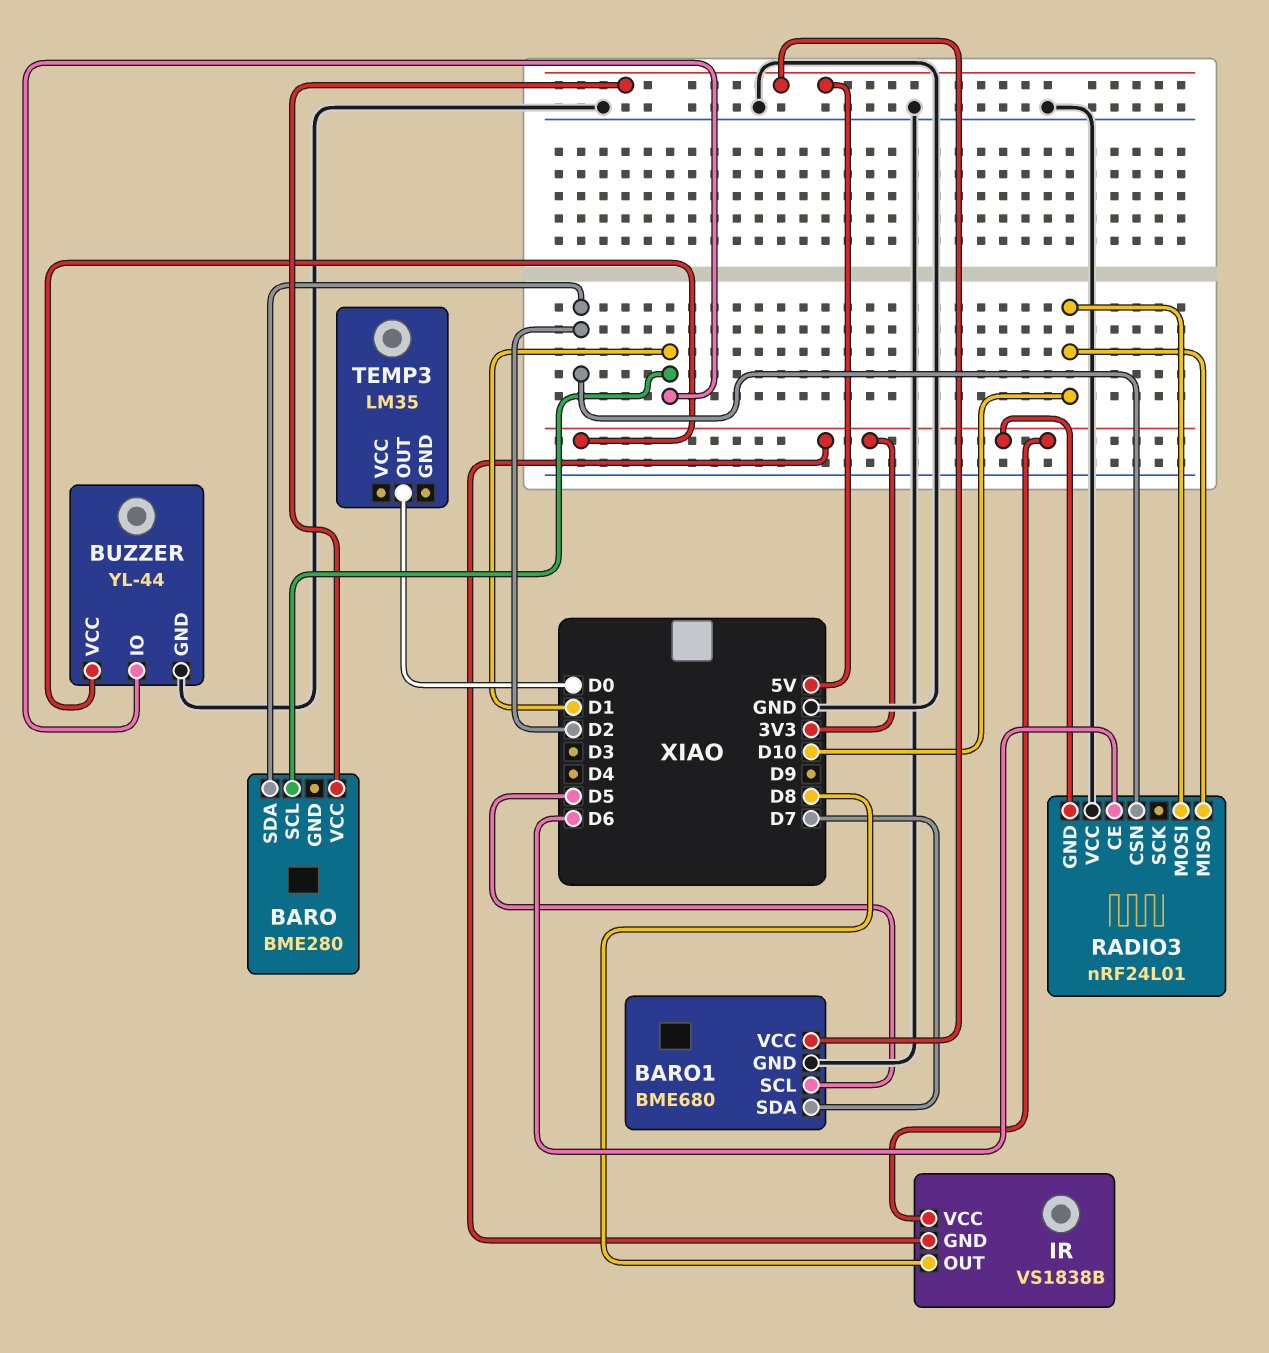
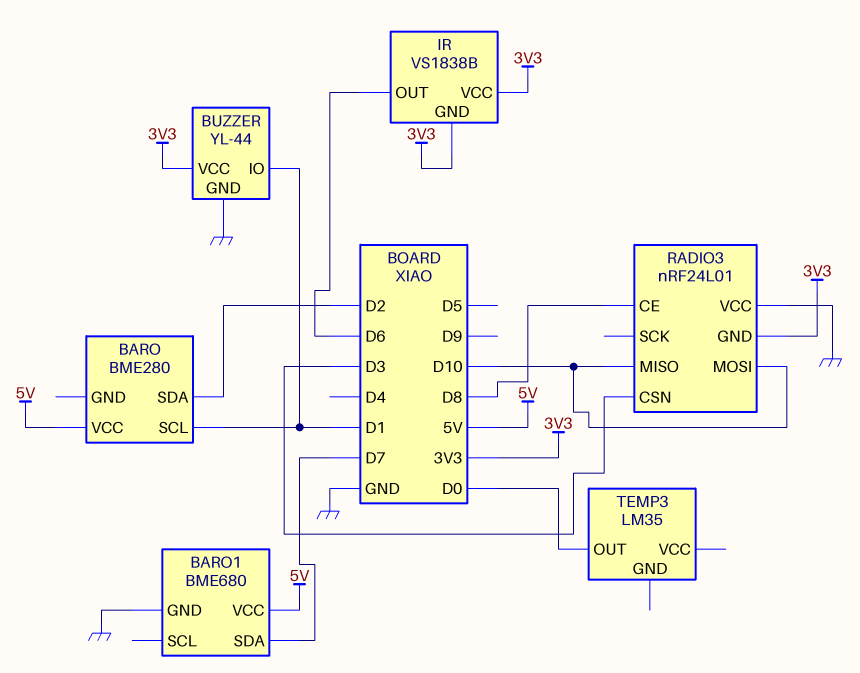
BARO1 pin SCL: D5 -> none
IR pin OUT: D8 -> D6
RADIO3 pin CE: D6 -> D8
RADIO3 pin CSN: D2 -> D3

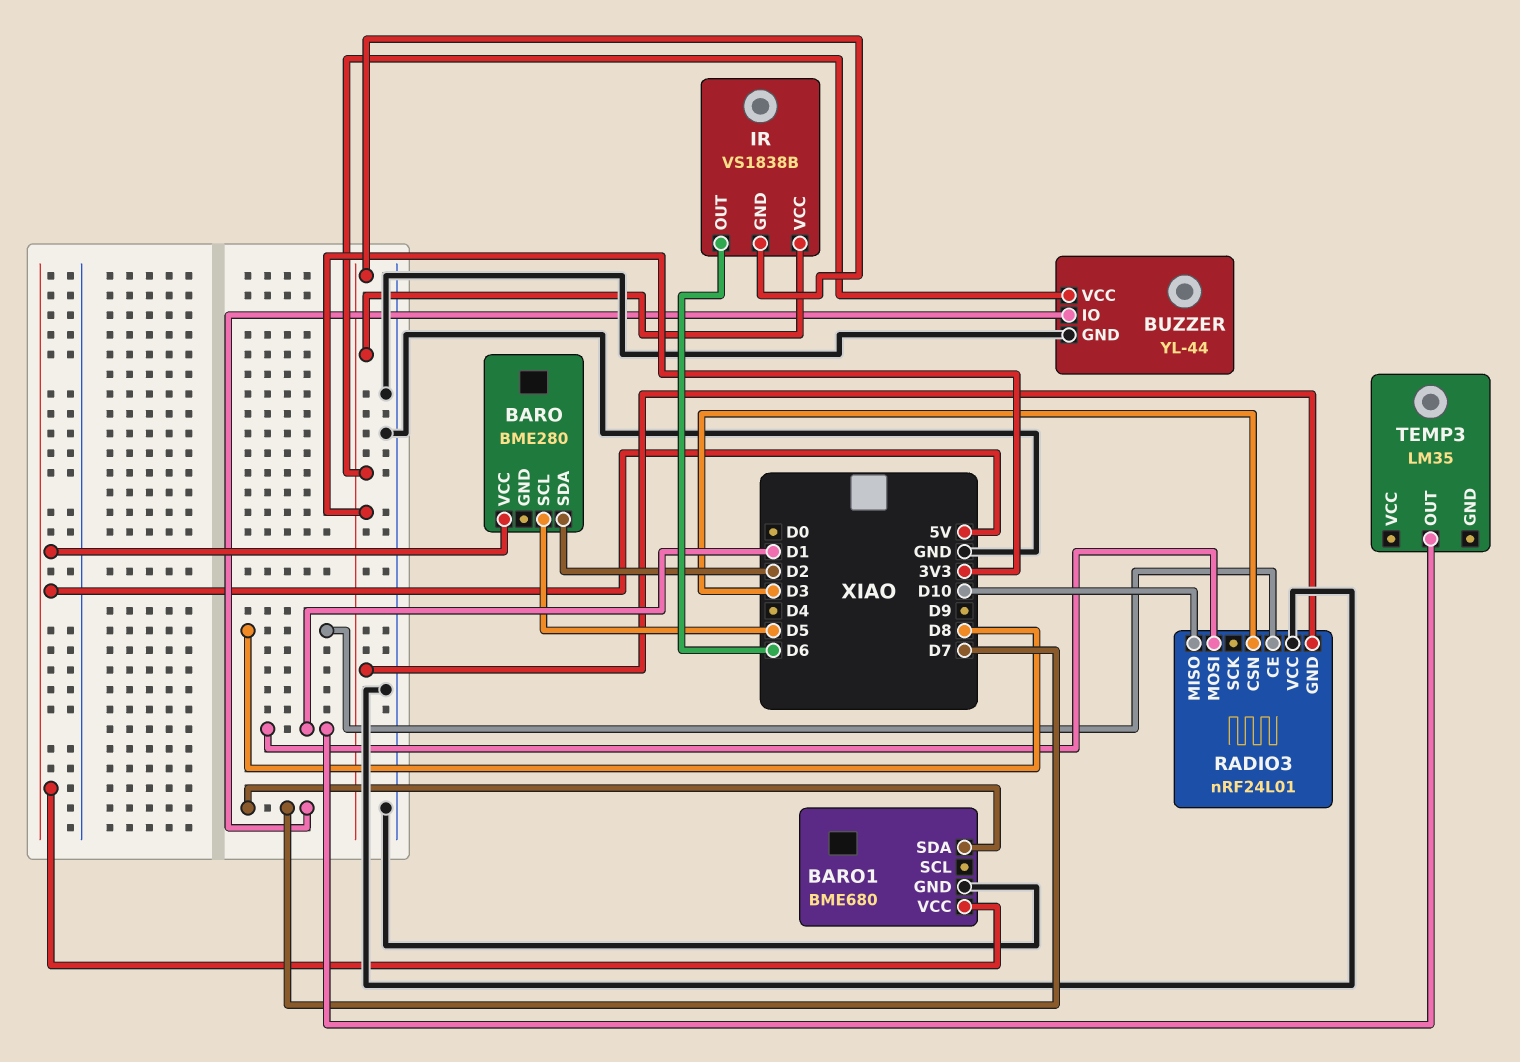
BARO pin SCL: D1 -> D5
BUZZER pin IO: D1 -> D7
RADIO3 pin MOSI: D10 -> D1
TEMP3 pin OUT: D0 -> D1

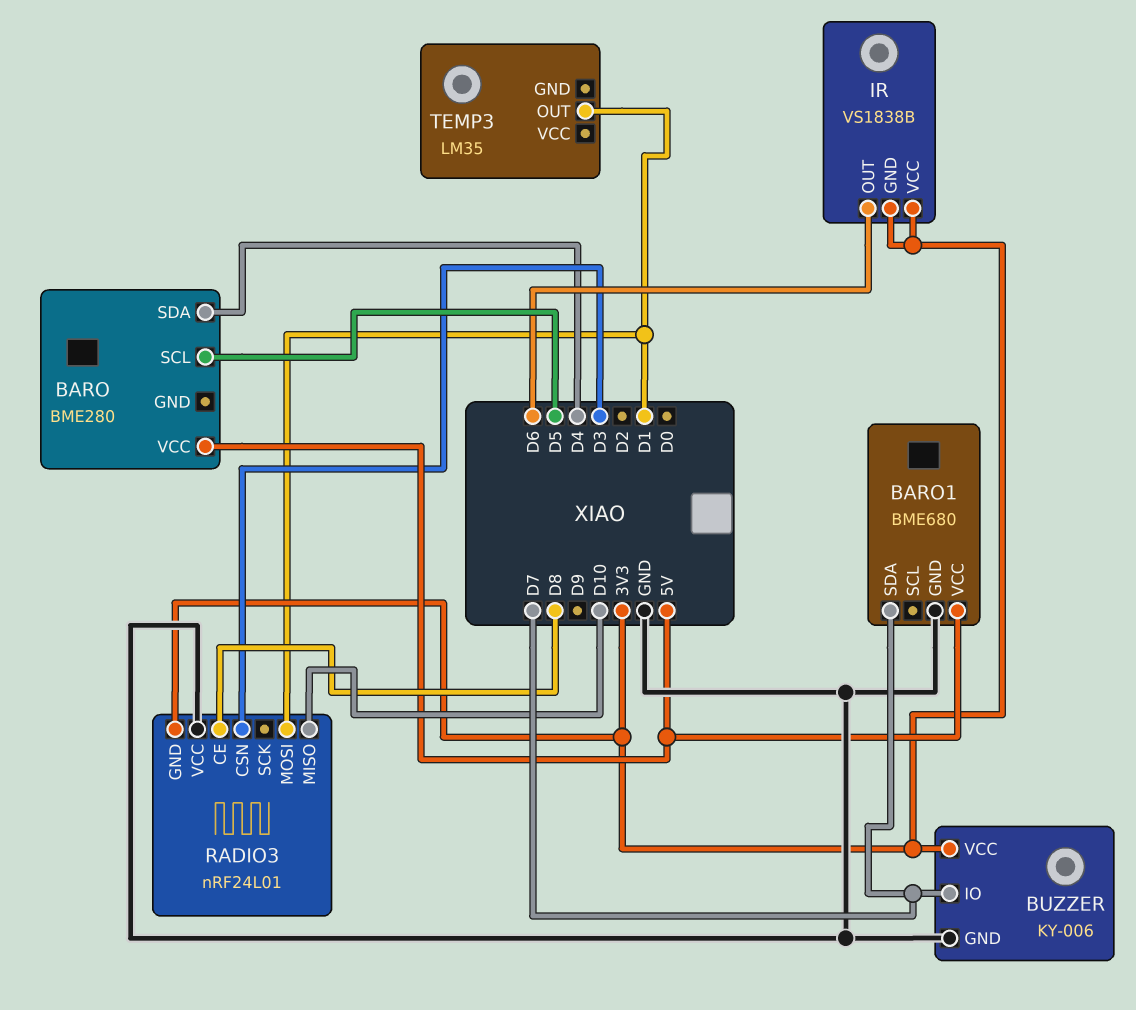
BARO pin SDA: D2 -> D4
BUZZER: YL-44 -> KY-006

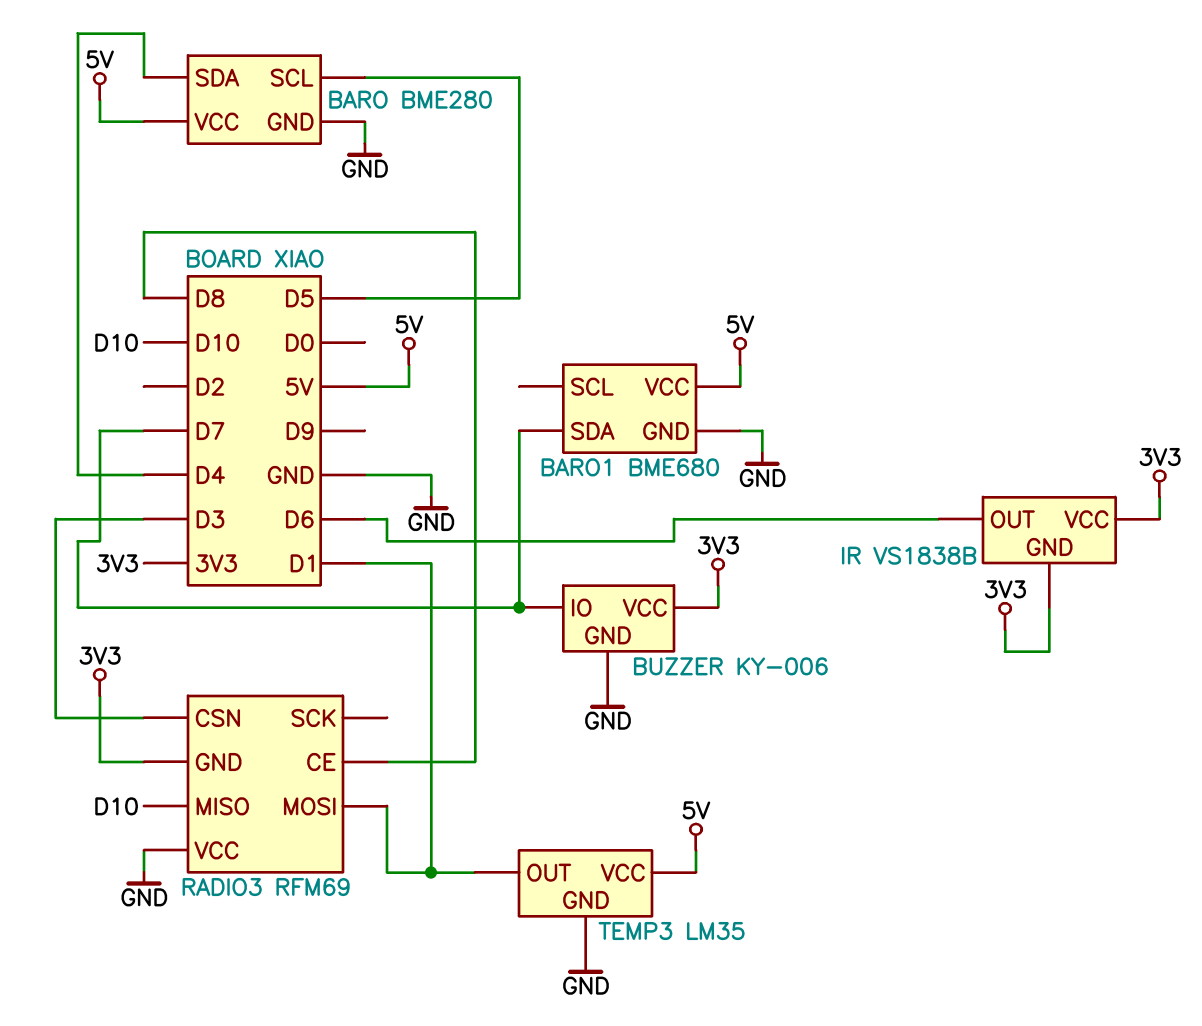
BARO pin GND: none -> GND
RADIO3: nRF24L01 -> RFM69
TEMP3 pin GND: none -> GND
TEMP3 pin VCC: none -> 5V

